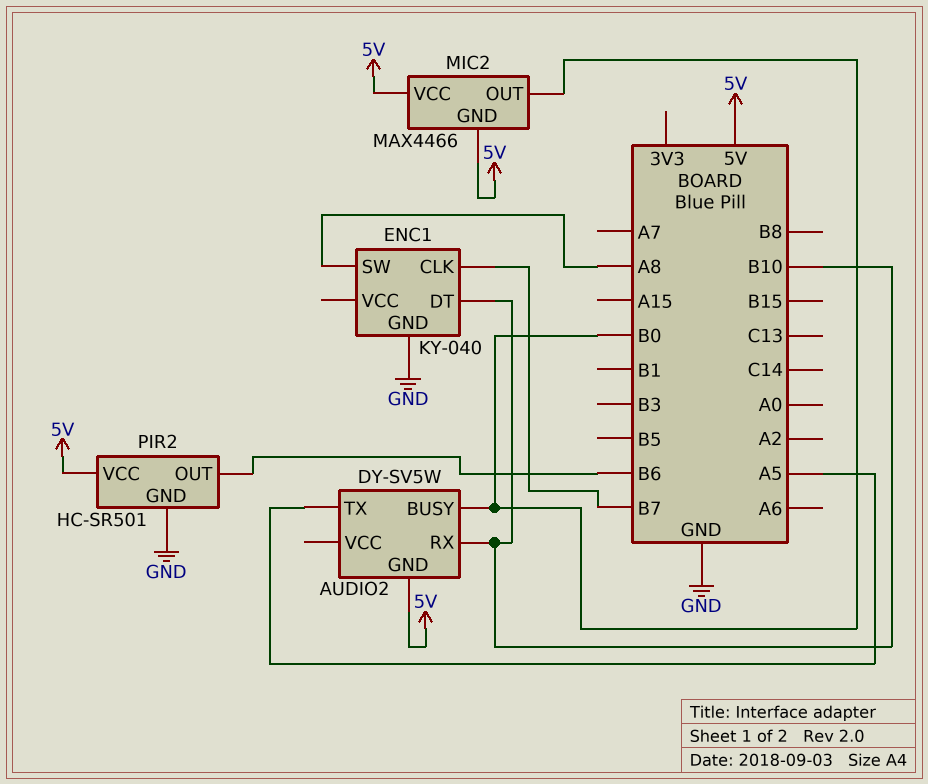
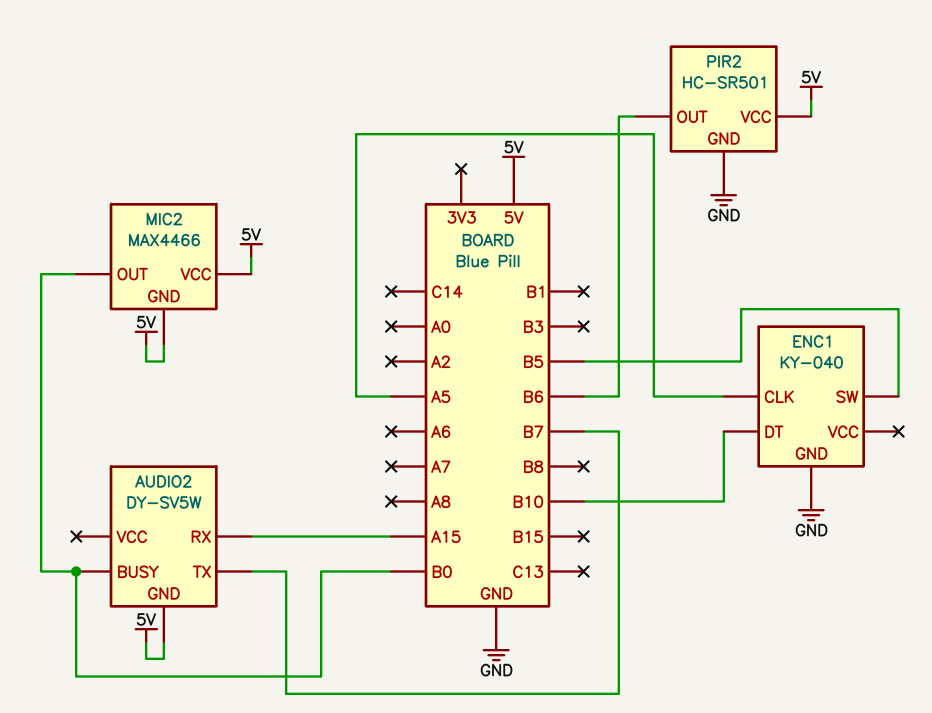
AUDIO2 pin RX: B10 -> A15
AUDIO2 pin TX: A5 -> B7
ENC1 pin CLK: B7 -> A5
ENC1 pin SW: A8 -> B5

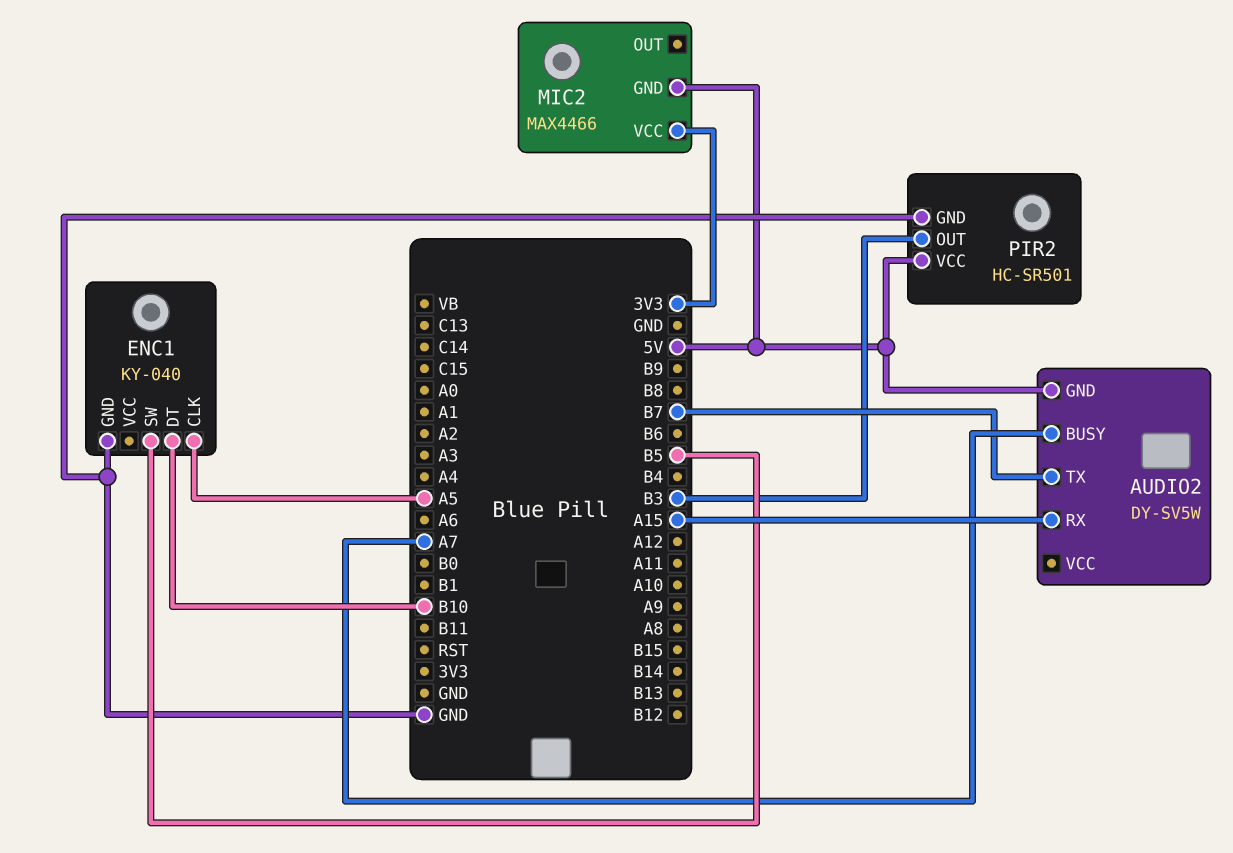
AUDIO2 pin BUSY: B0 -> A7
MIC2 pin OUT: B0 -> none
MIC2 pin VCC: 5V -> 3V3
PIR2 pin OUT: B6 -> B3

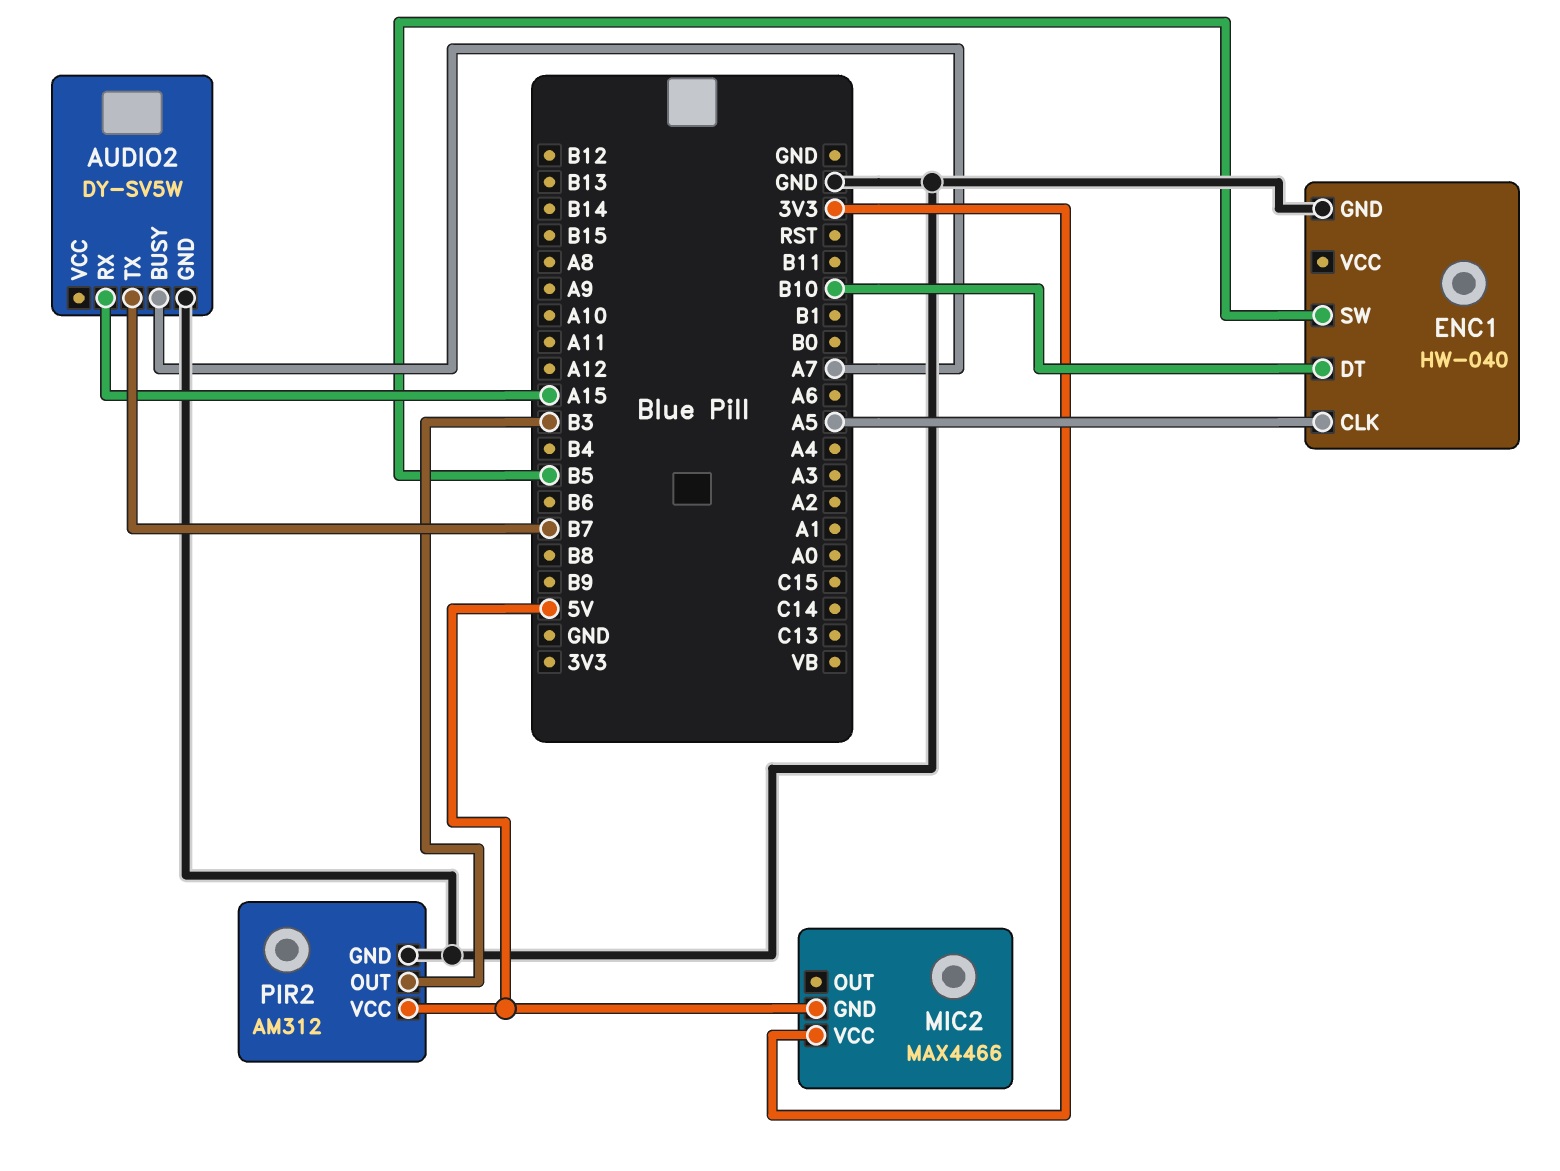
AUDIO2 pin GND: 5V -> GND
ENC1: KY-040 -> HW-040
PIR2: HC-SR501 -> AM312

